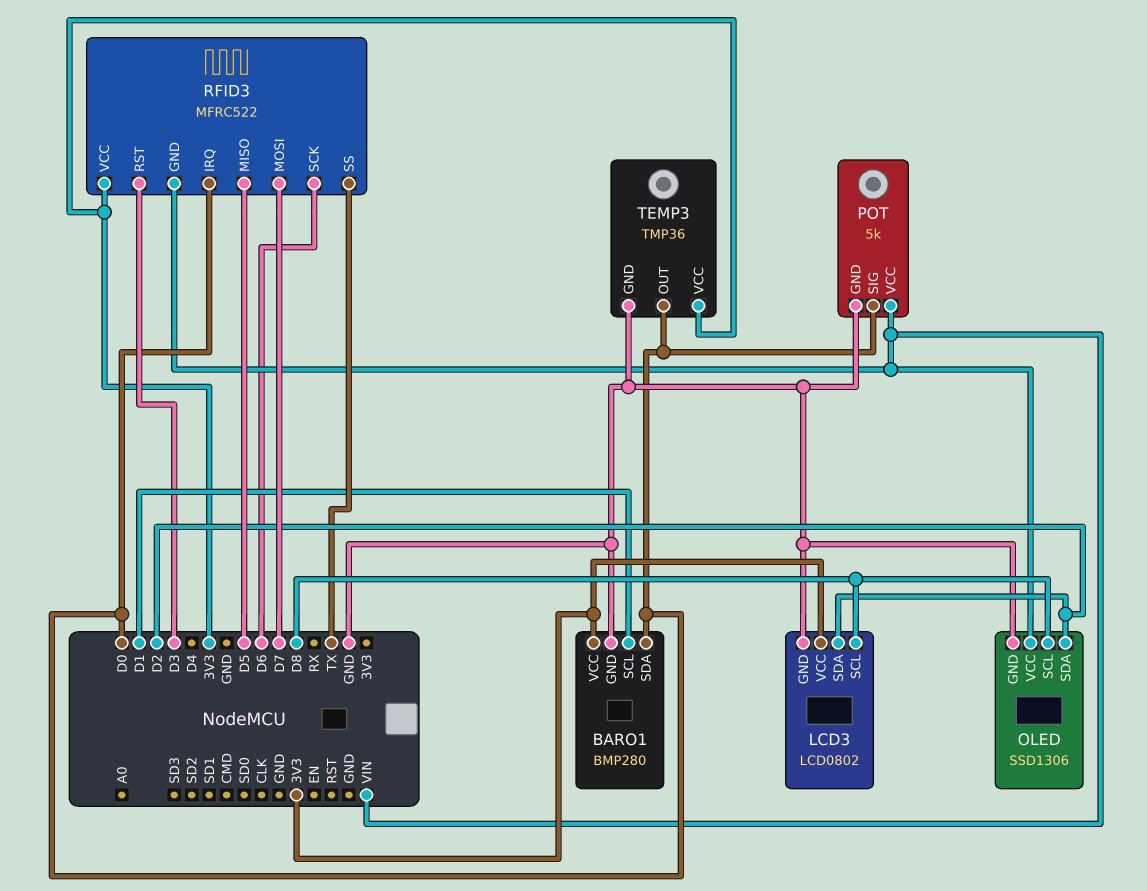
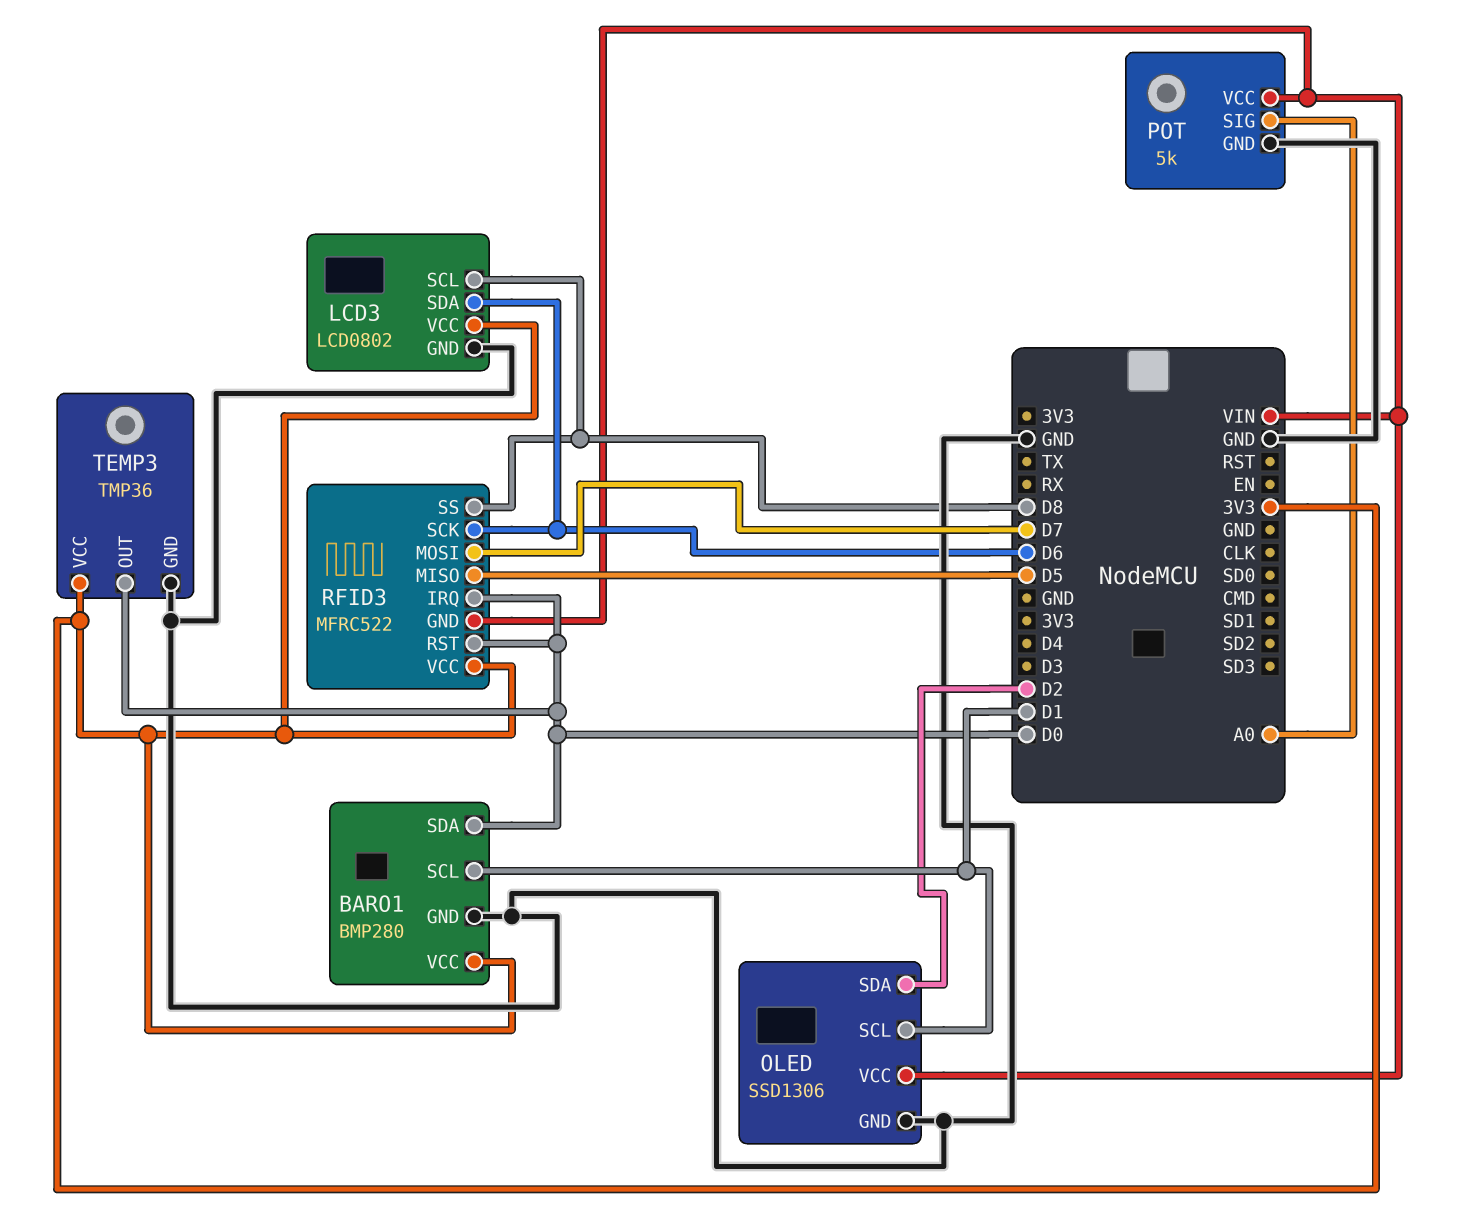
LCD3 pin SDA: D2 -> D6
OLED pin SCL: D8 -> D1
POT pin SIG: D0 -> A0
RFID3 pin RST: D3 -> D0
RFID3 pin SS: TX -> D8

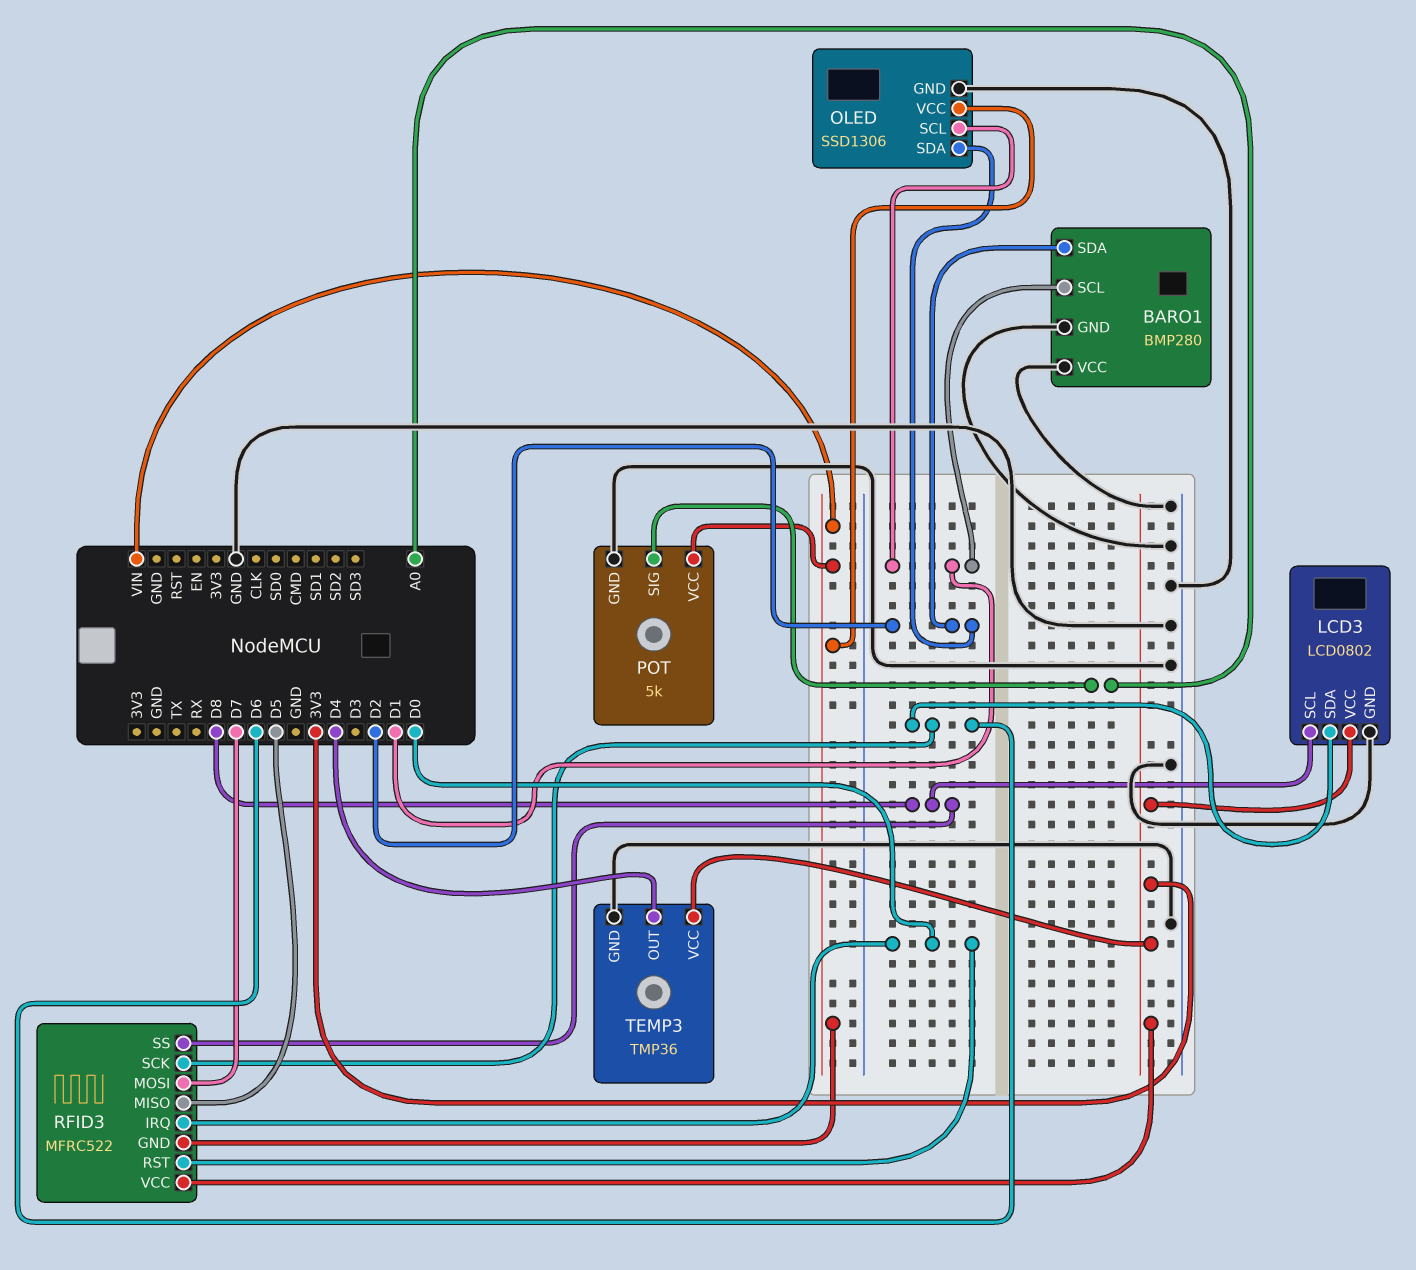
BARO1 pin SDA: D0 -> D2
BARO1 pin VCC: 3V3 -> GND
TEMP3 pin OUT: D0 -> D4

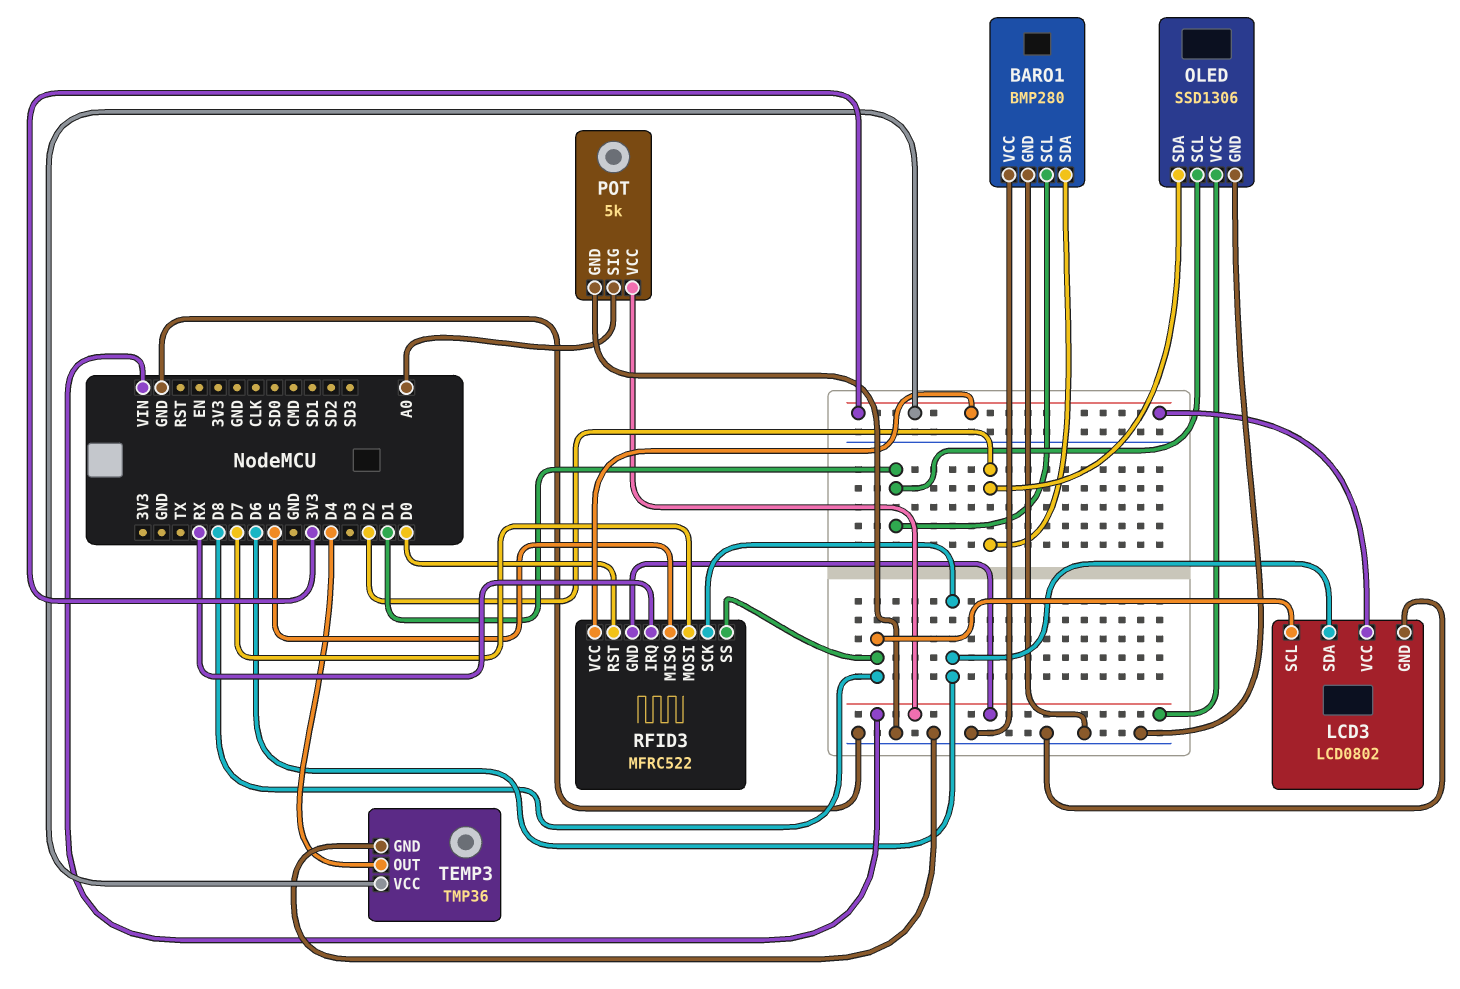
RFID3 pin IRQ: D0 -> RX

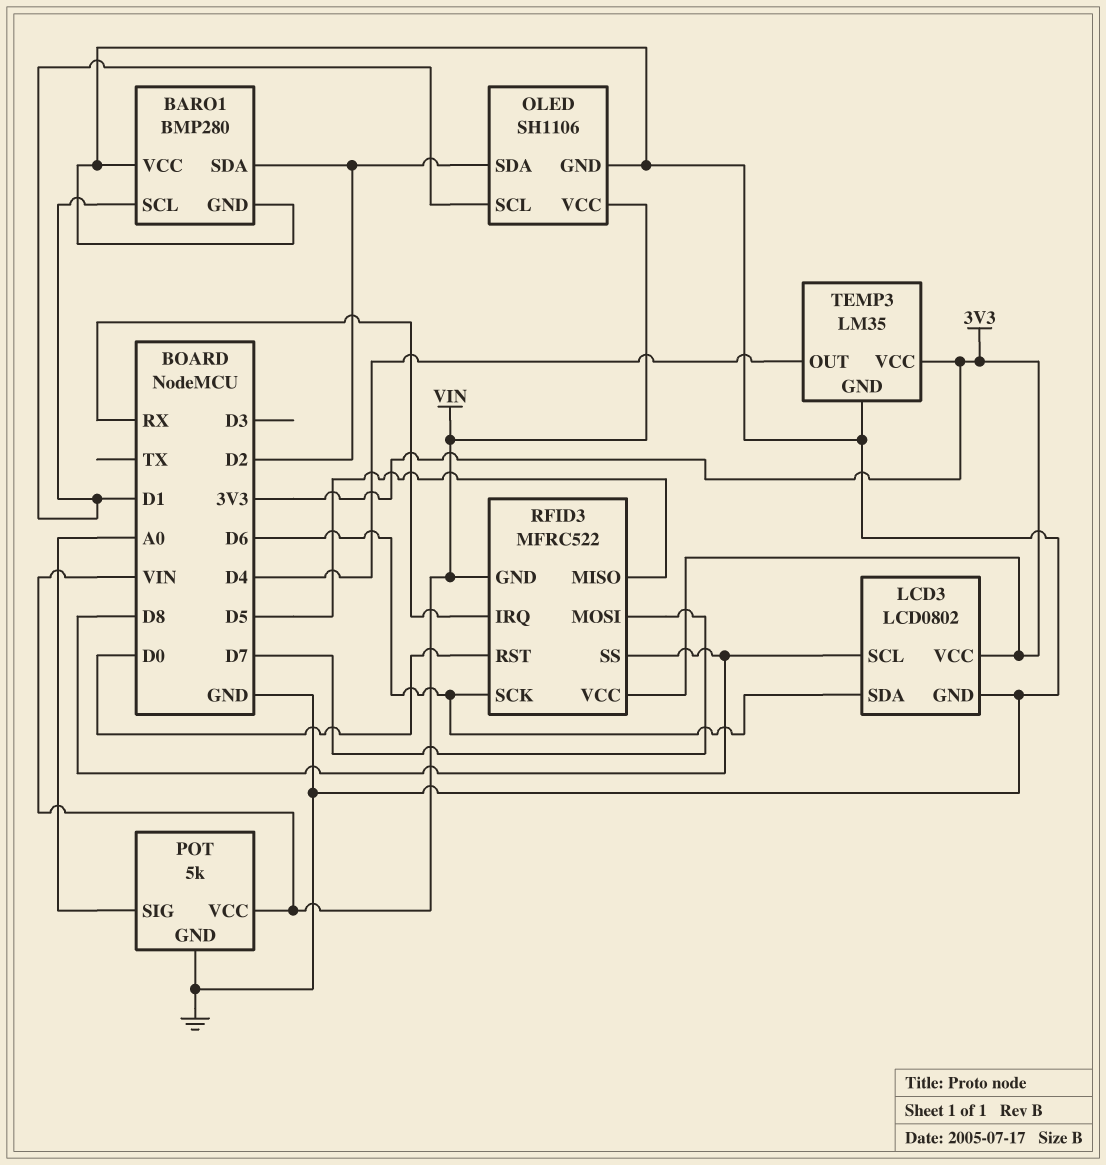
OLED: SSD1306 -> SH1106
TEMP3: TMP36 -> LM35

